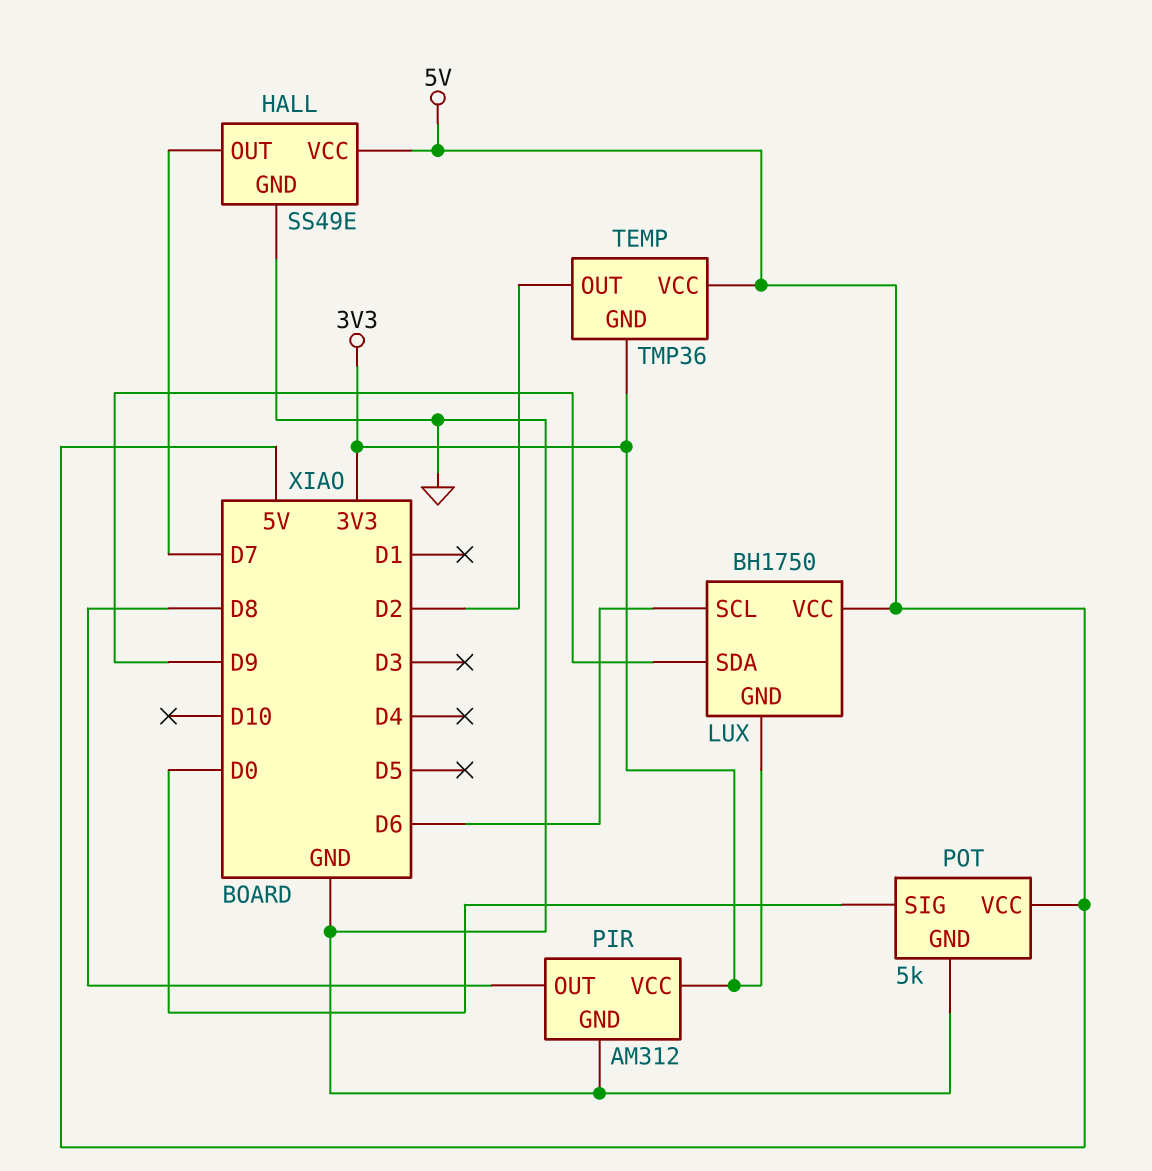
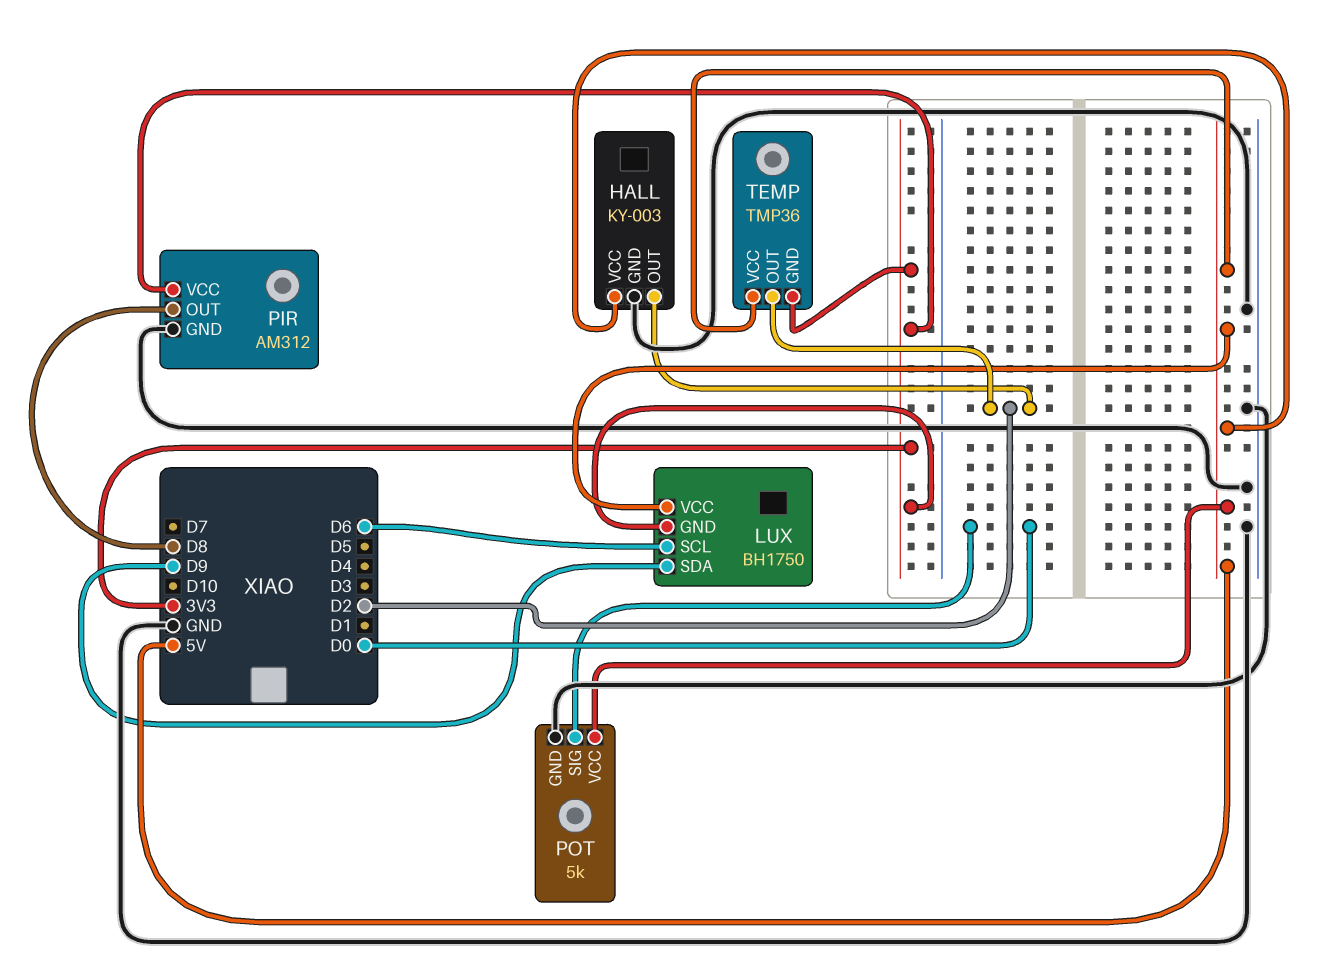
HALL: SS49E -> KY-003
HALL pin OUT: D7 -> D2

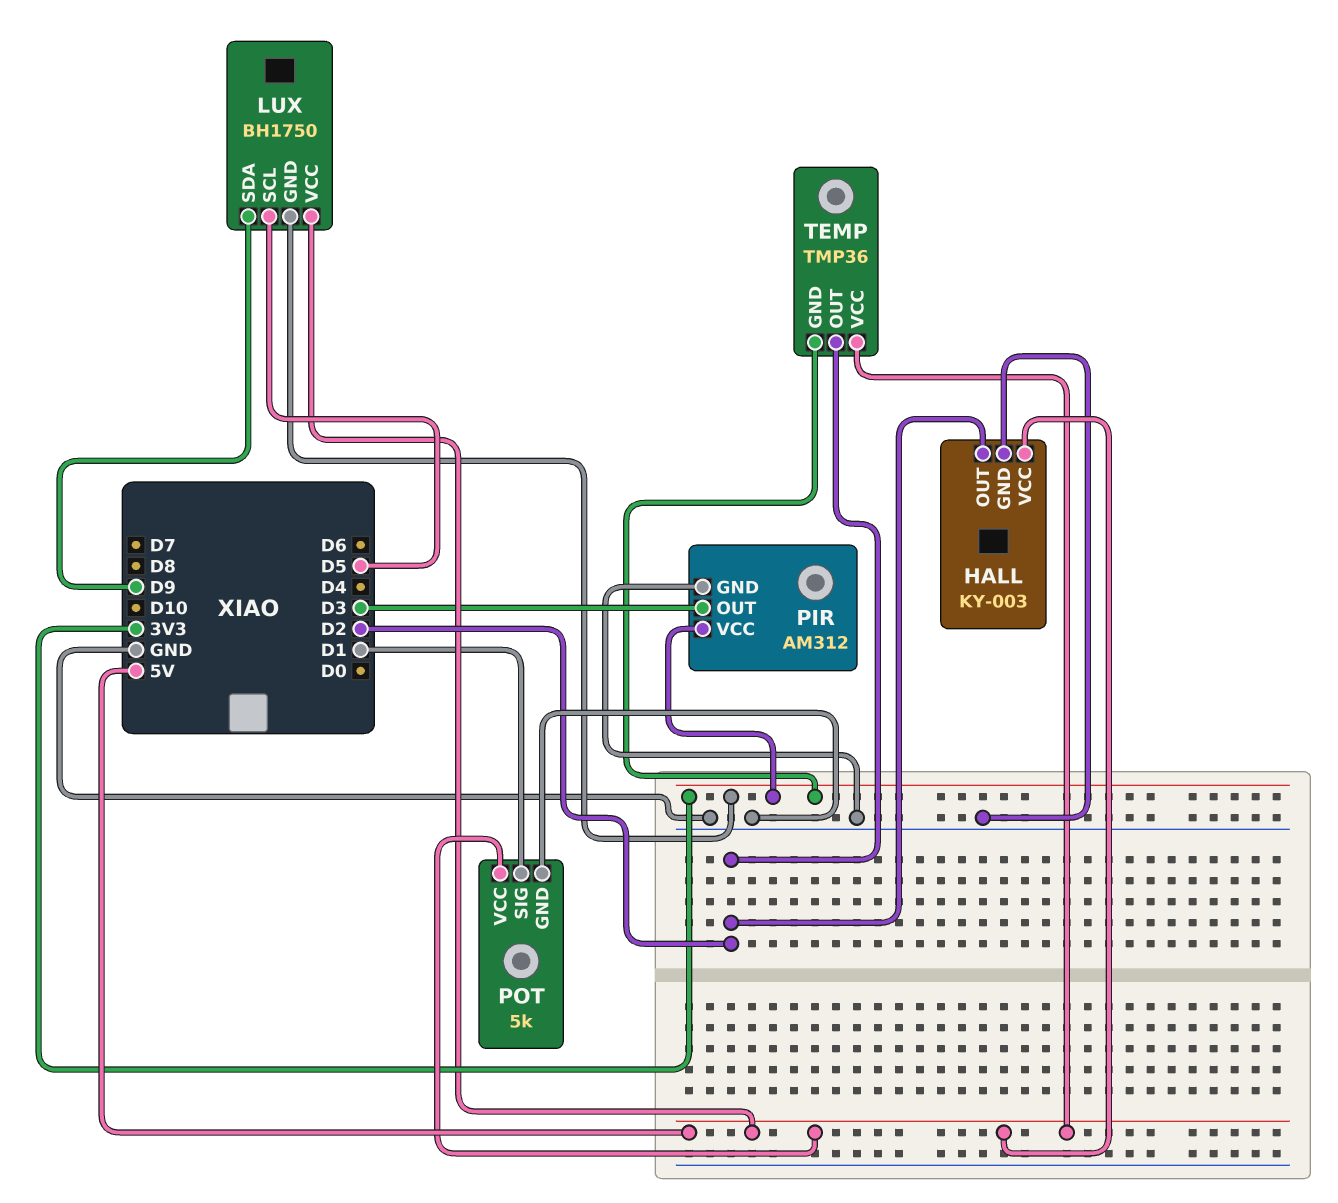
LUX pin SCL: D6 -> D5
PIR pin OUT: D8 -> D3
POT pin SIG: D0 -> D1

